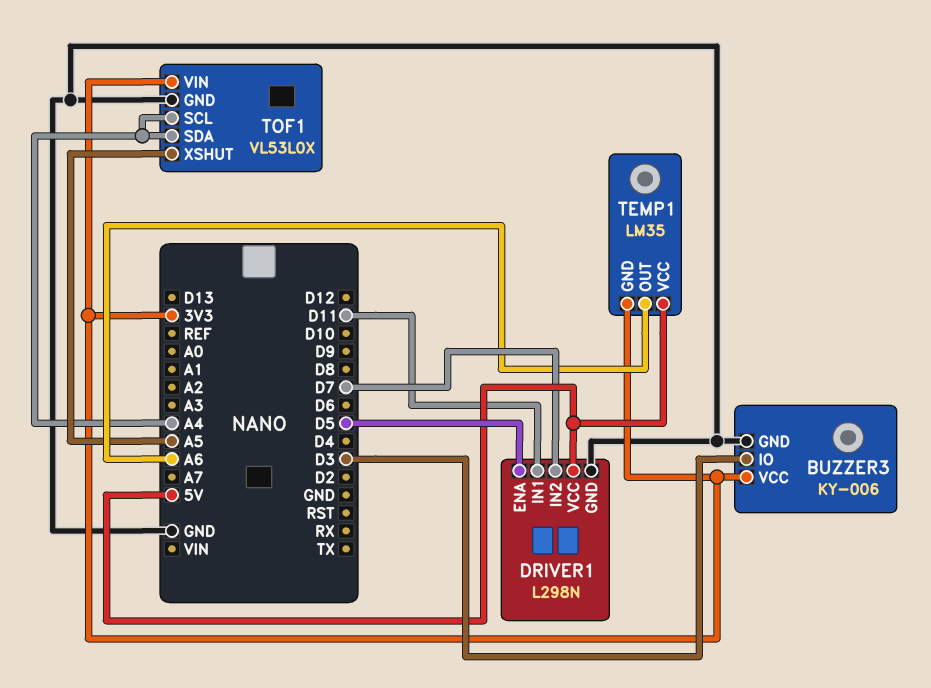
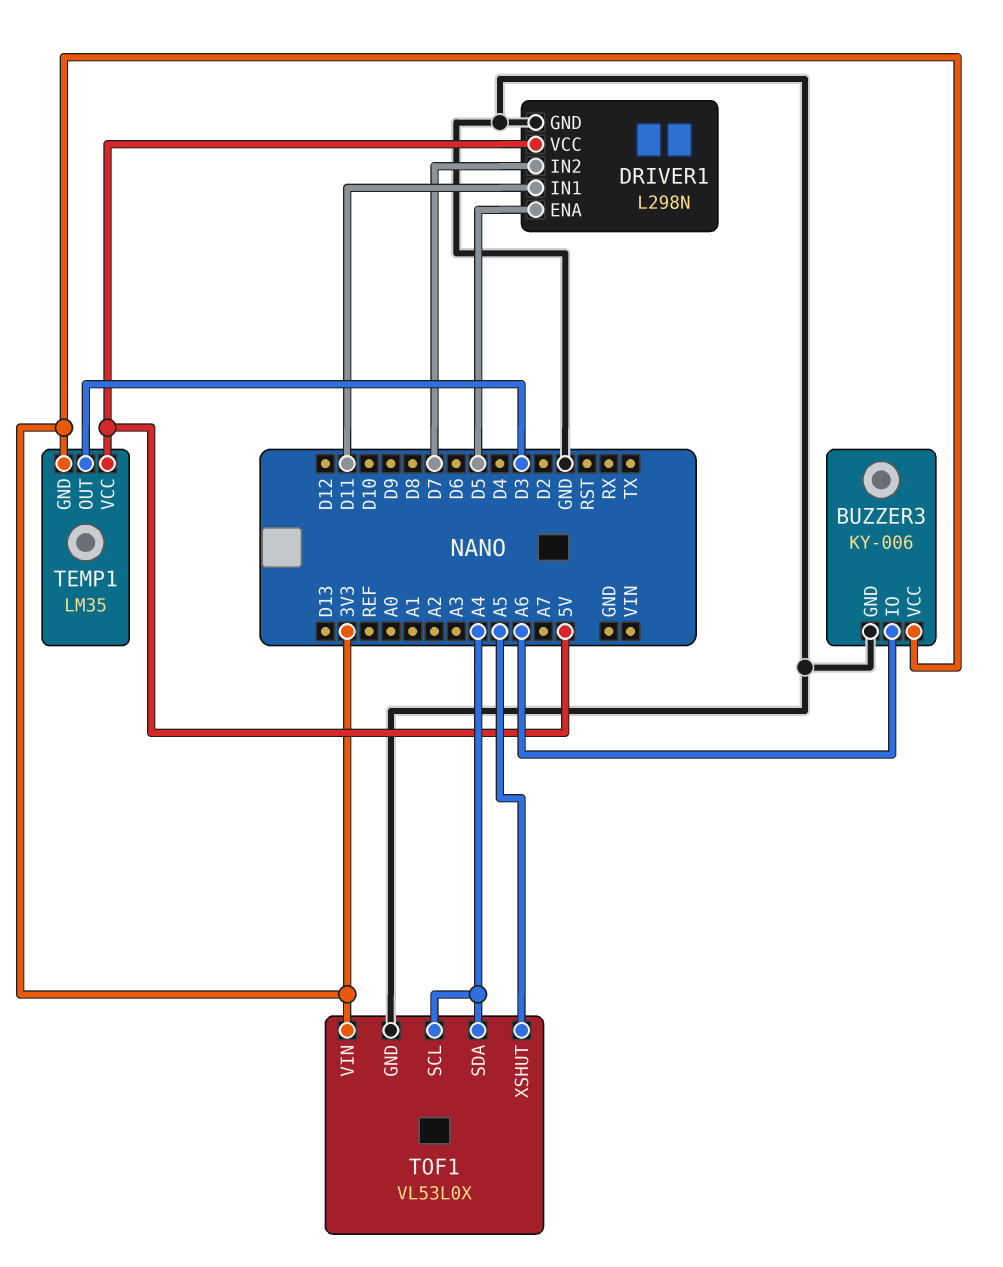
BUZZER3 pin IO: D3 -> A6
TEMP1 pin OUT: A6 -> D3

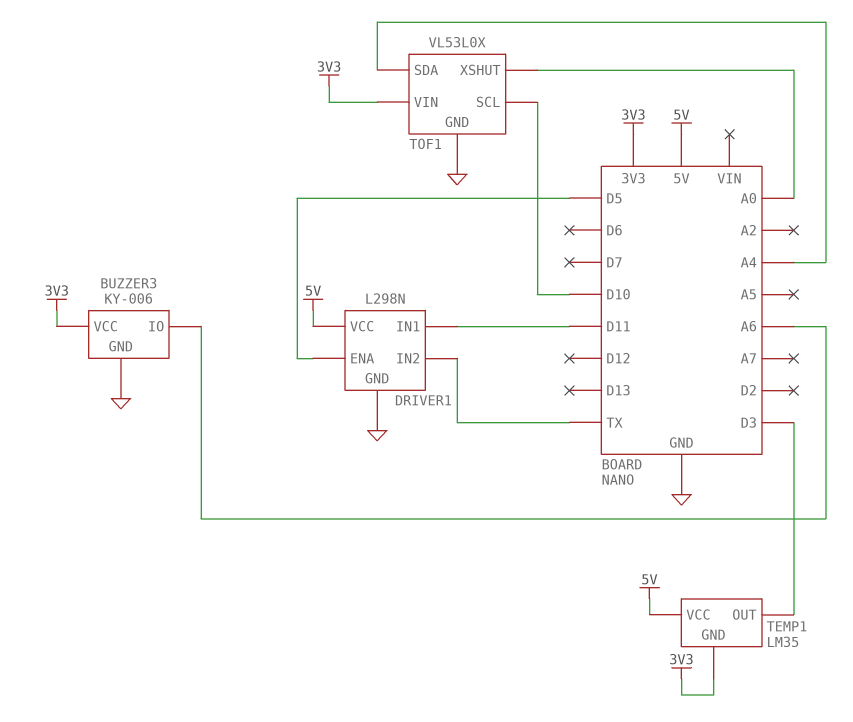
DRIVER1 pin IN2: D7 -> TX
TOF1 pin SCL: A4 -> D10
TOF1 pin XSHUT: A5 -> A0

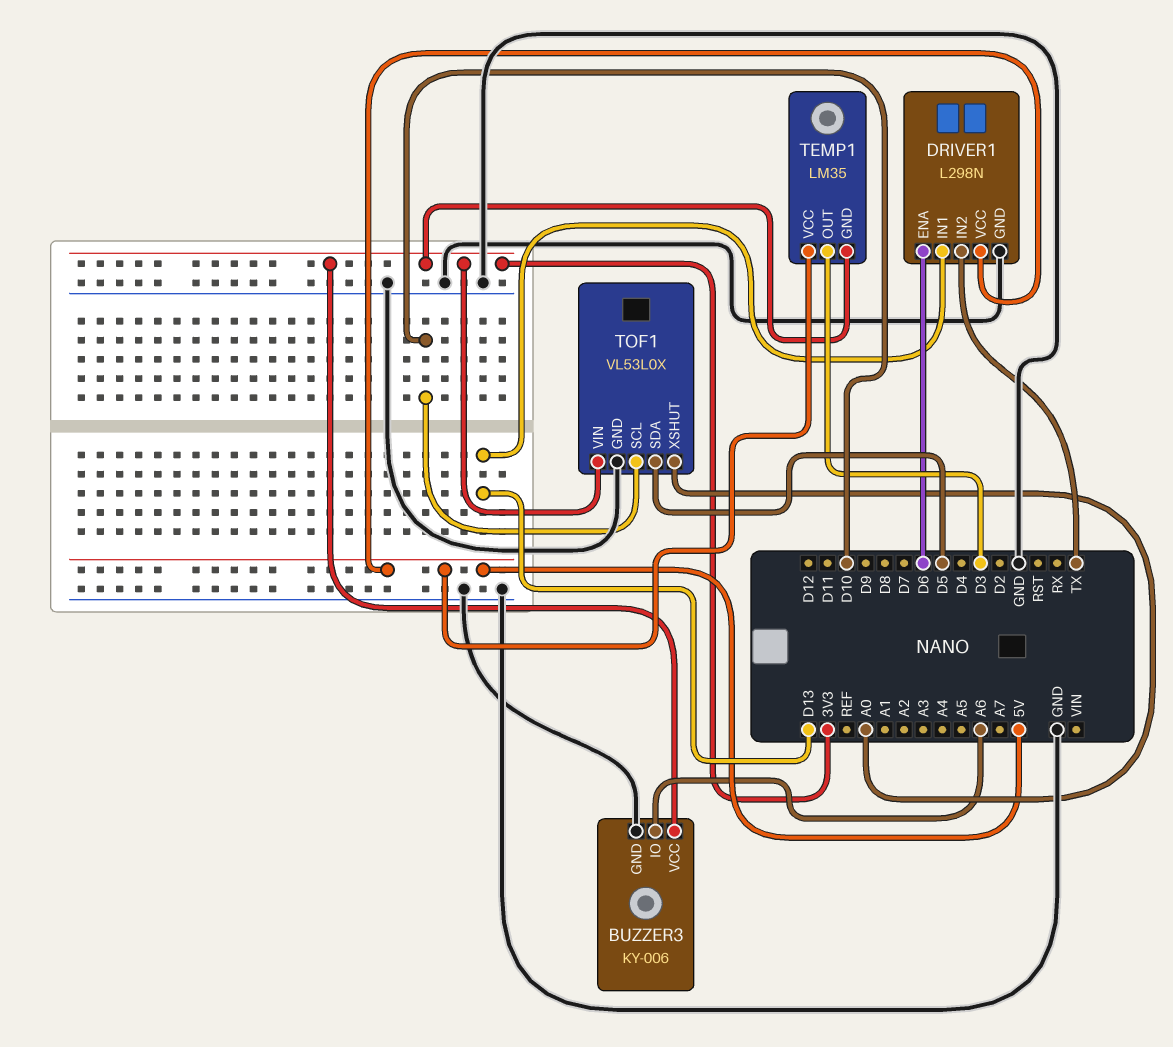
DRIVER1 pin ENA: D5 -> D6
DRIVER1 pin IN1: D11 -> D13
TOF1 pin SDA: A4 -> D5

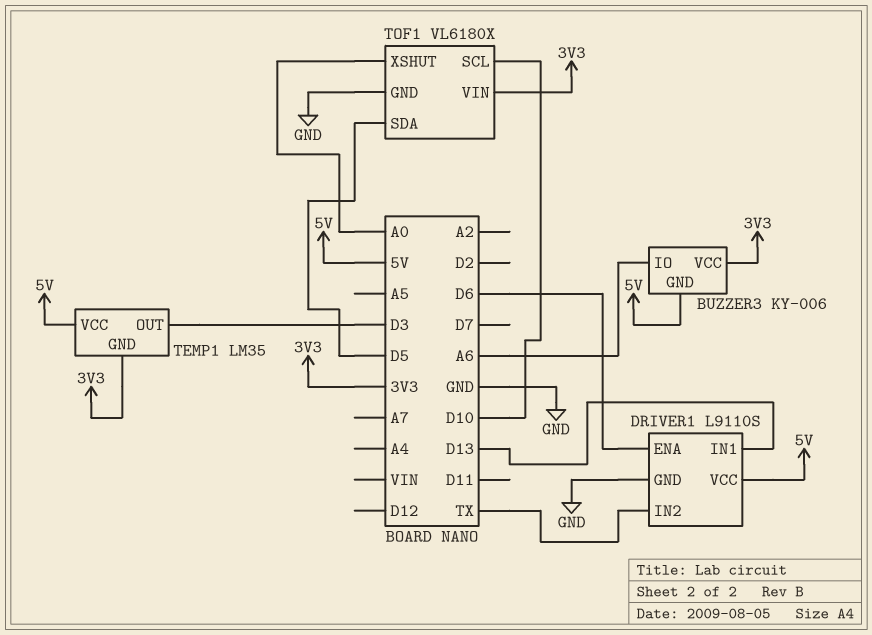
BUZZER3 pin GND: GND -> 5V
DRIVER1: L298N -> L9110S
TOF1: VL53L0X -> VL6180X

